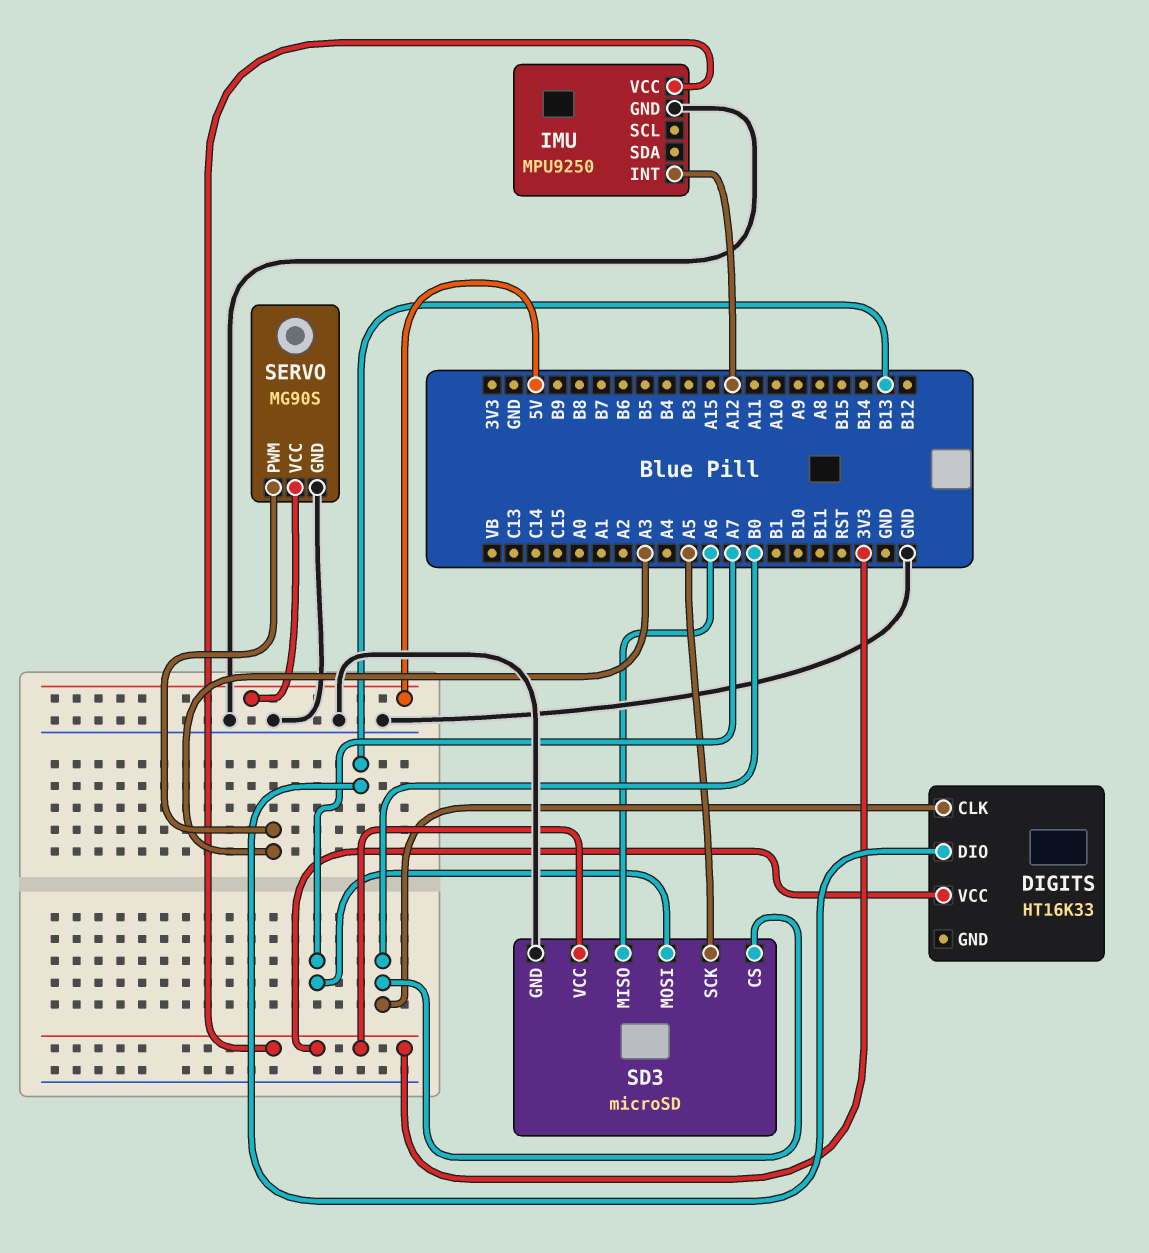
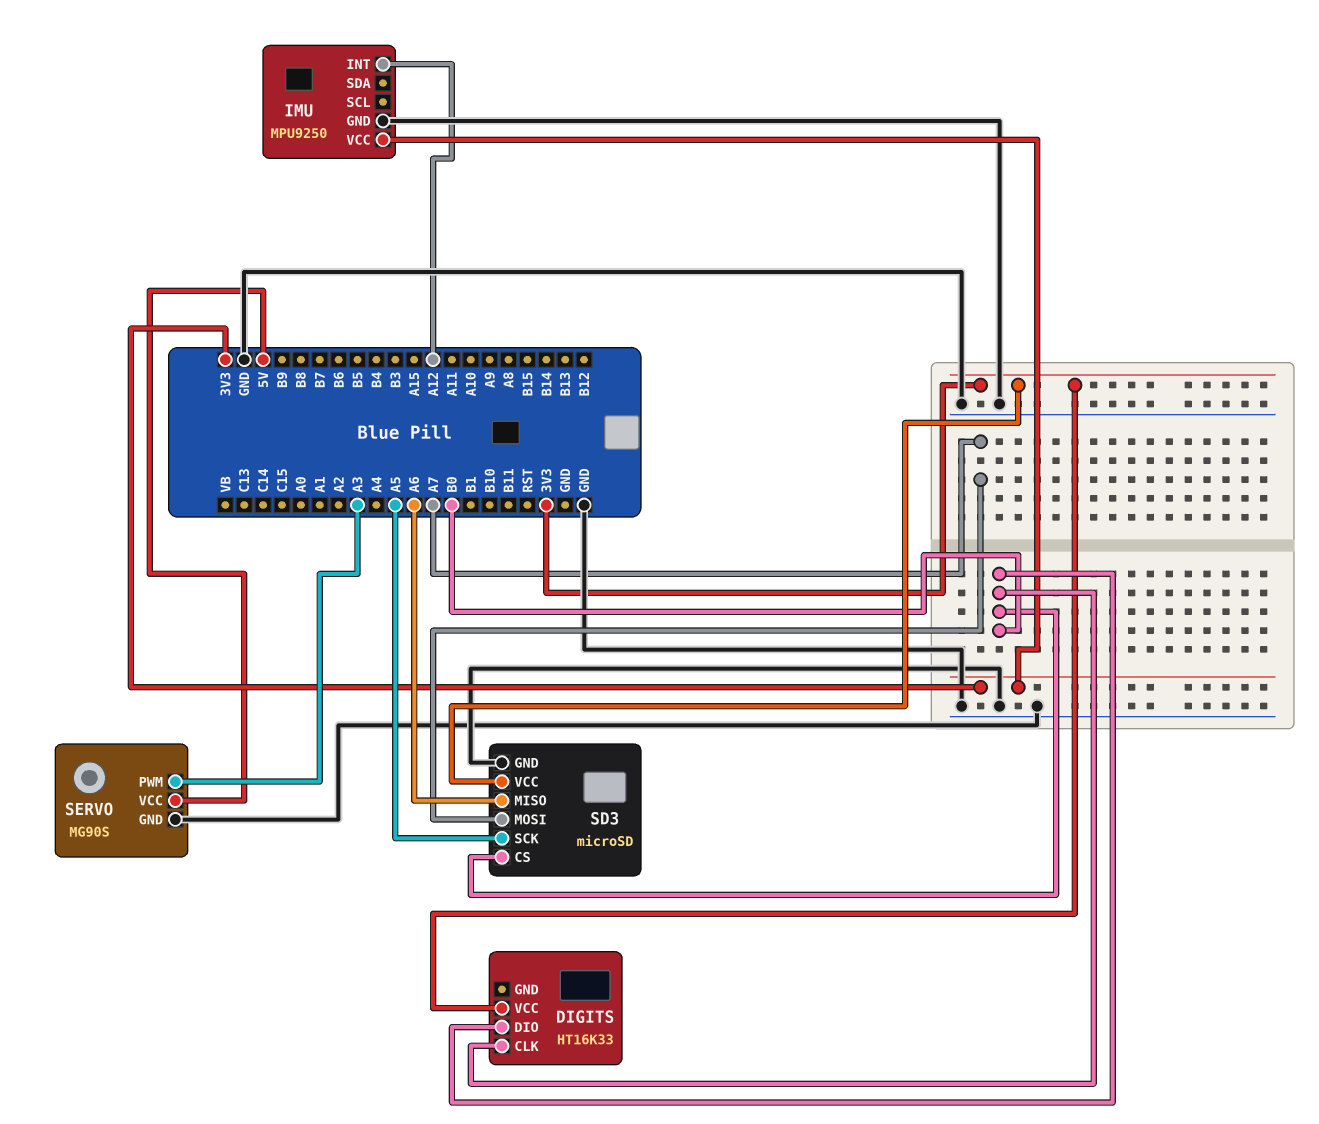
DIGITS pin DIO: B13 -> B0

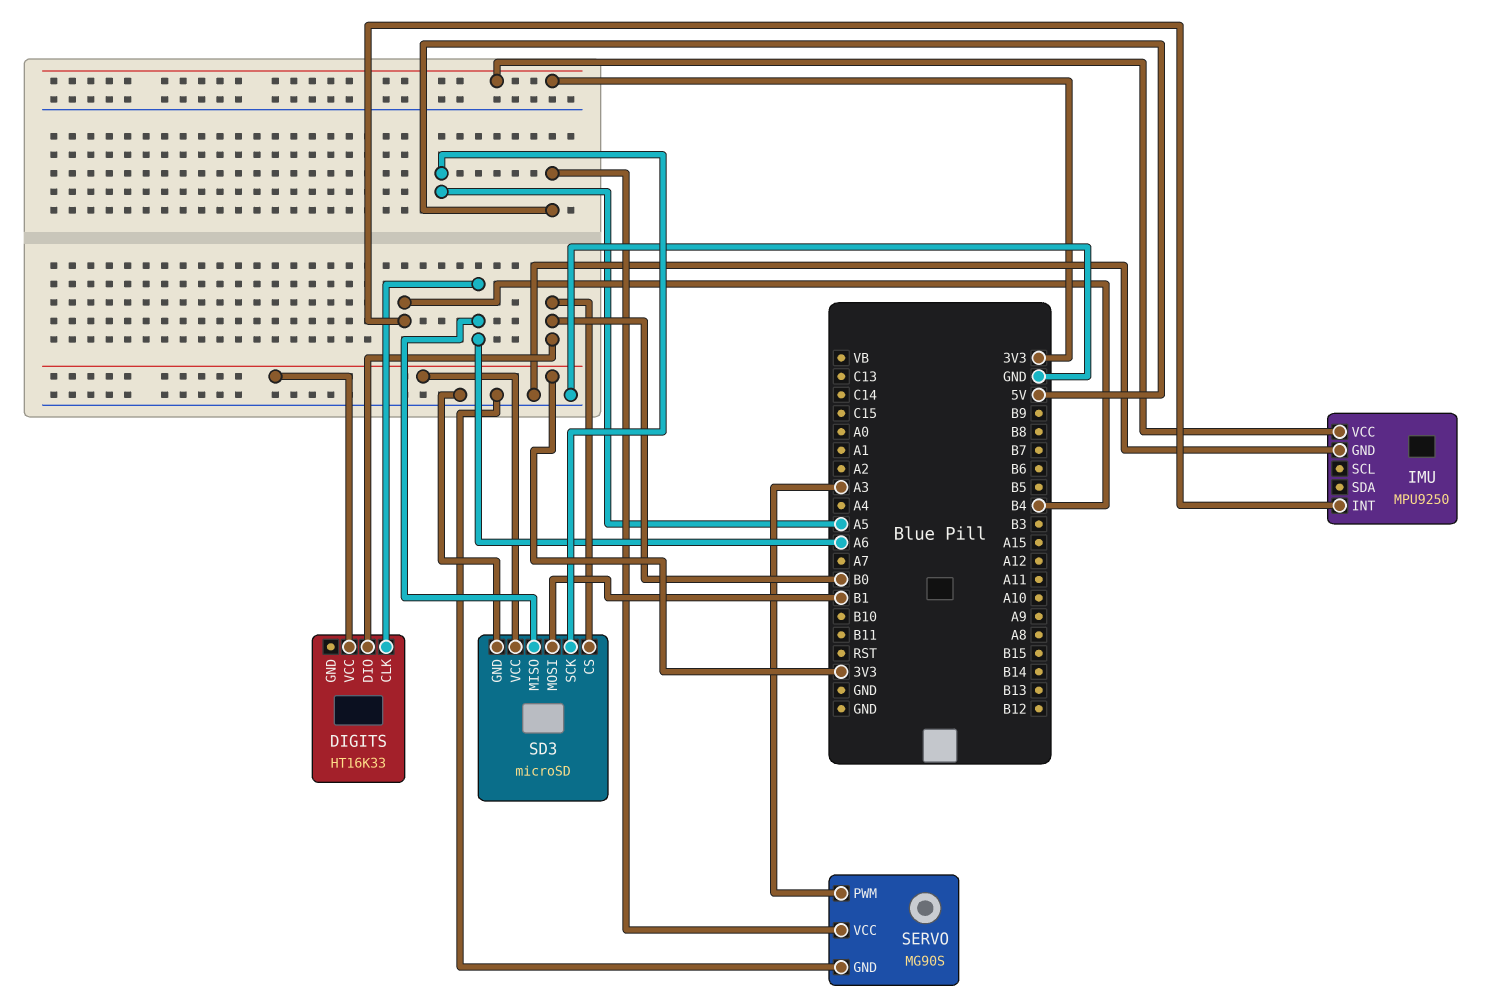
DIGITS pin CLK: B0 -> A6
IMU pin INT: A12 -> B4
SD3 pin MOSI: A7 -> B1

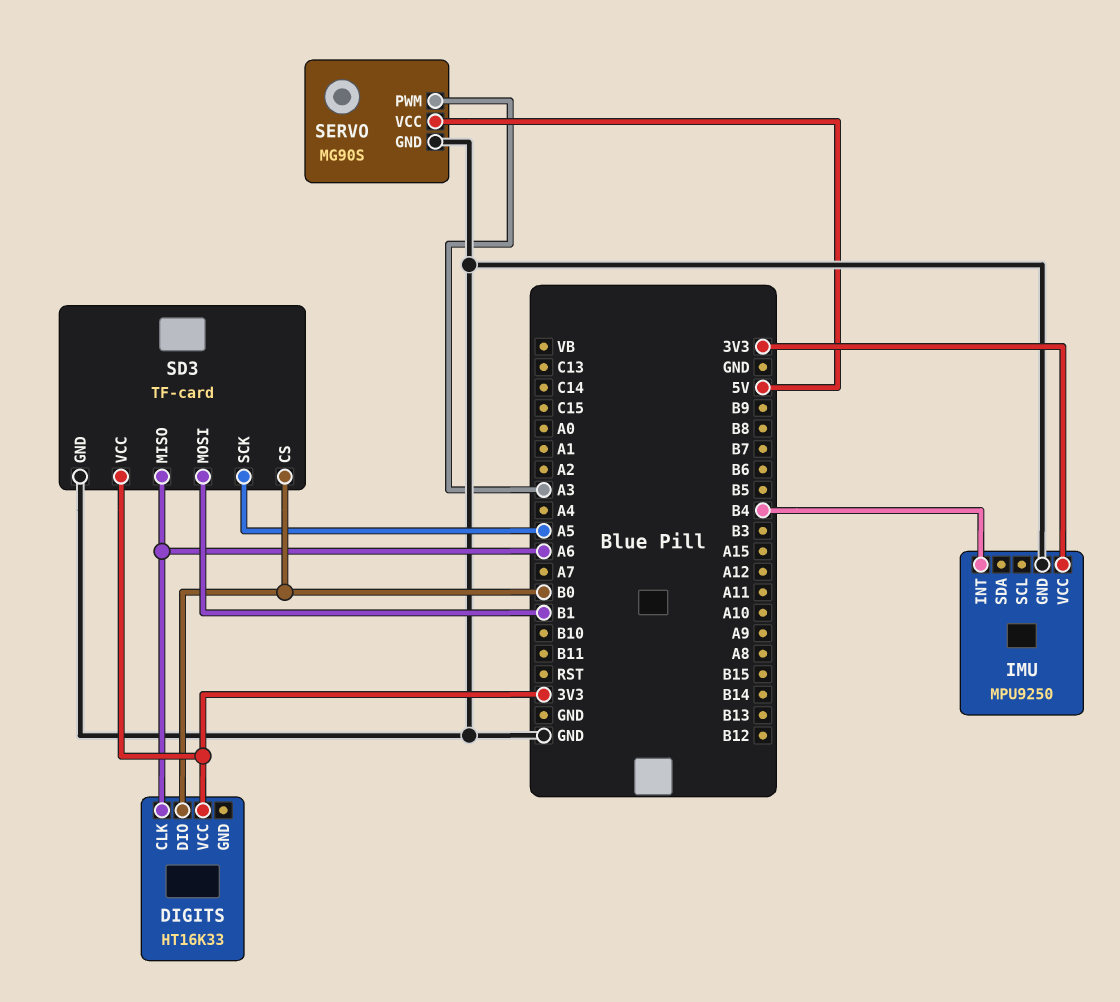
SD3: microSD -> TF-card

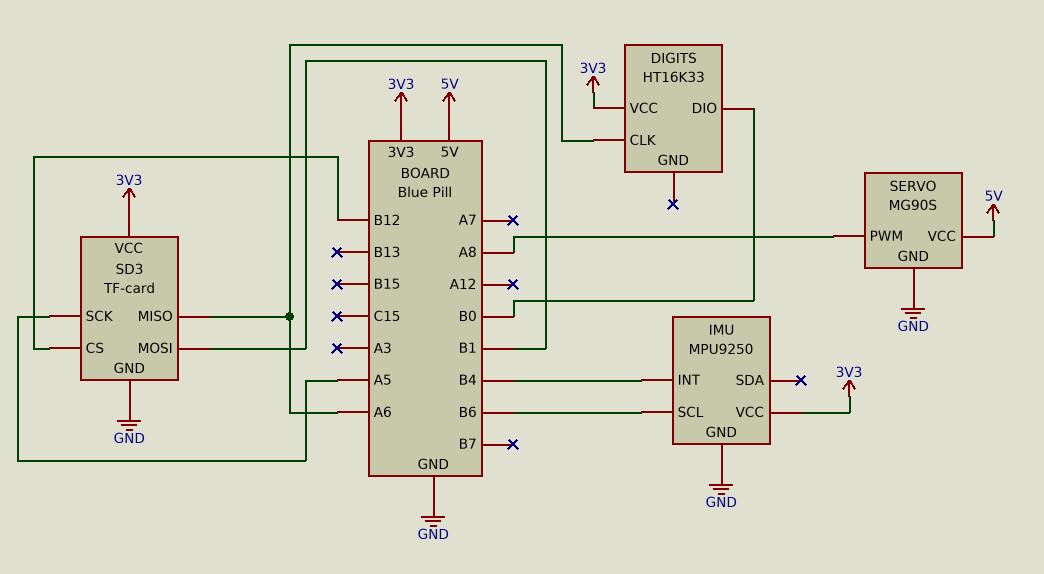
IMU pin SCL: none -> B6
SD3 pin CS: B0 -> B12
SERVO pin PWM: A3 -> A8

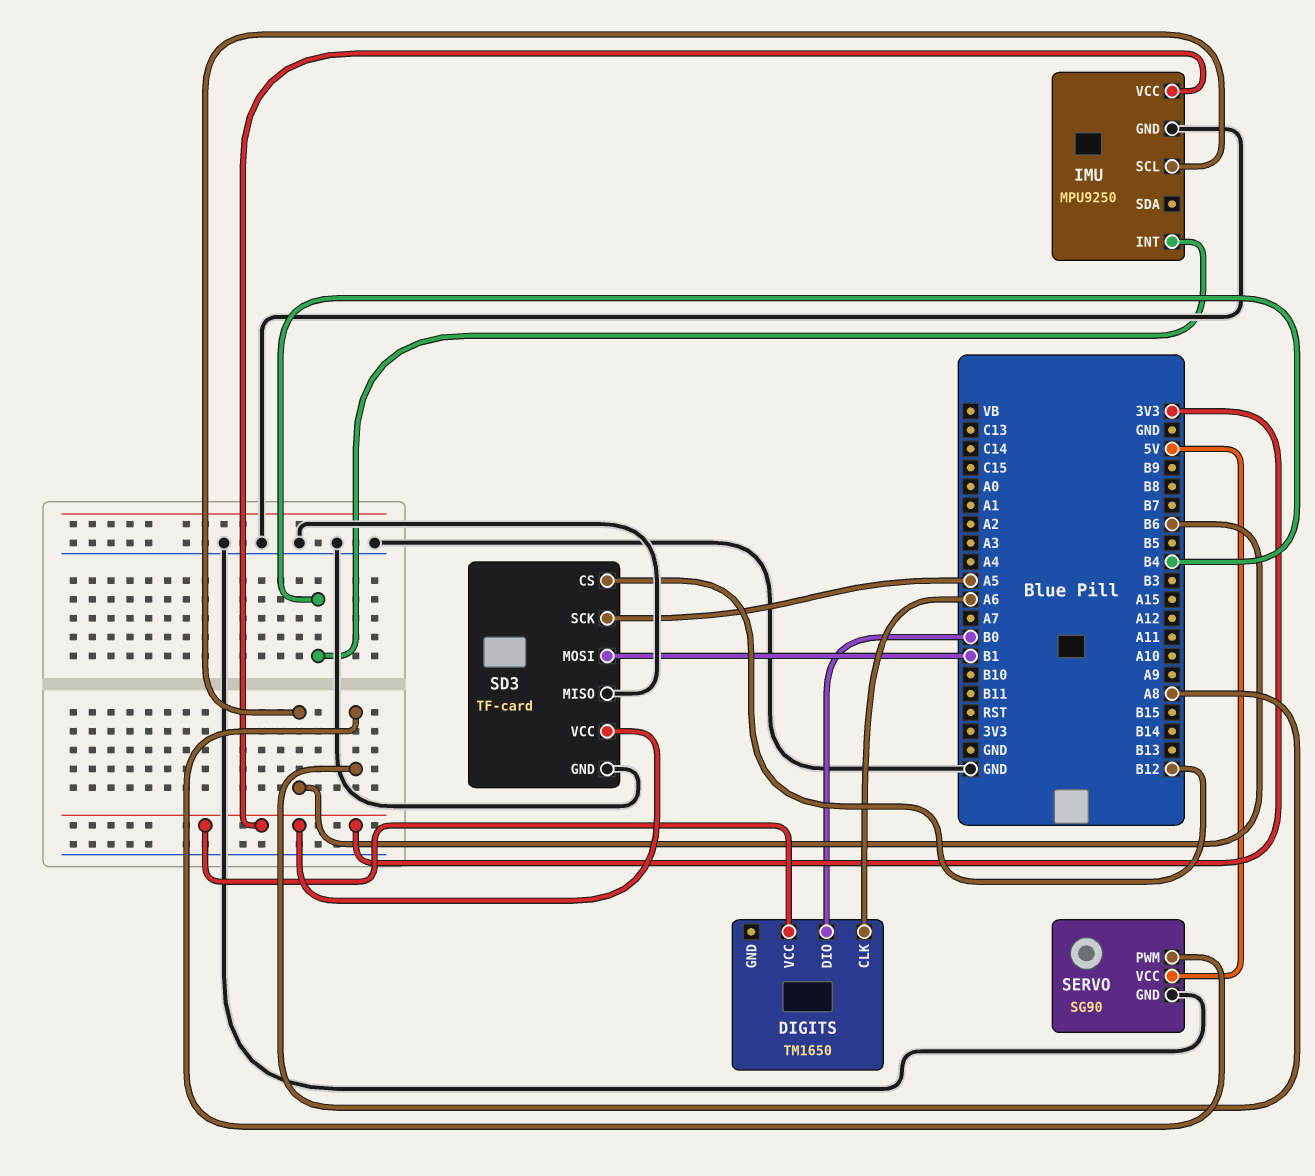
DIGITS: HT16K33 -> TM1650
SD3 pin MISO: A6 -> GND
SERVO: MG90S -> SG90

